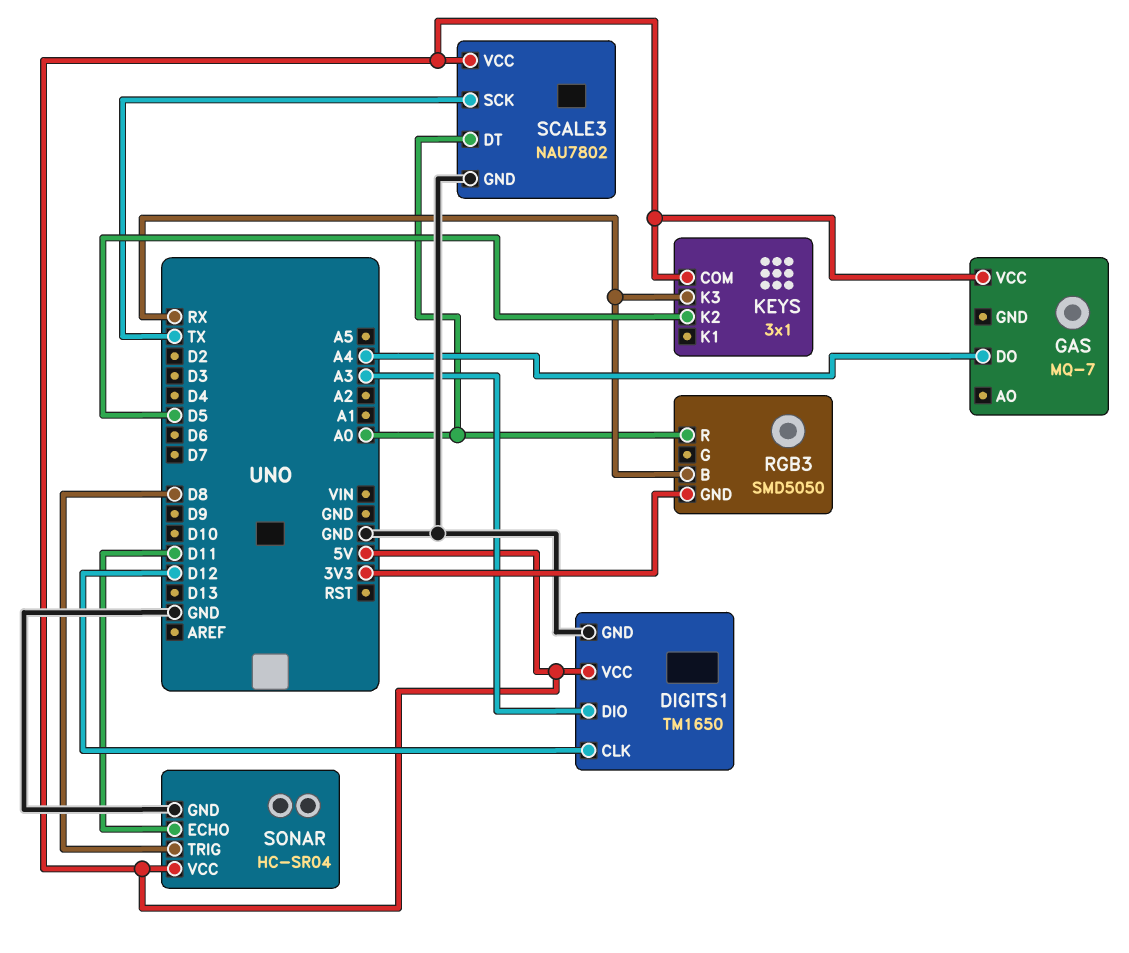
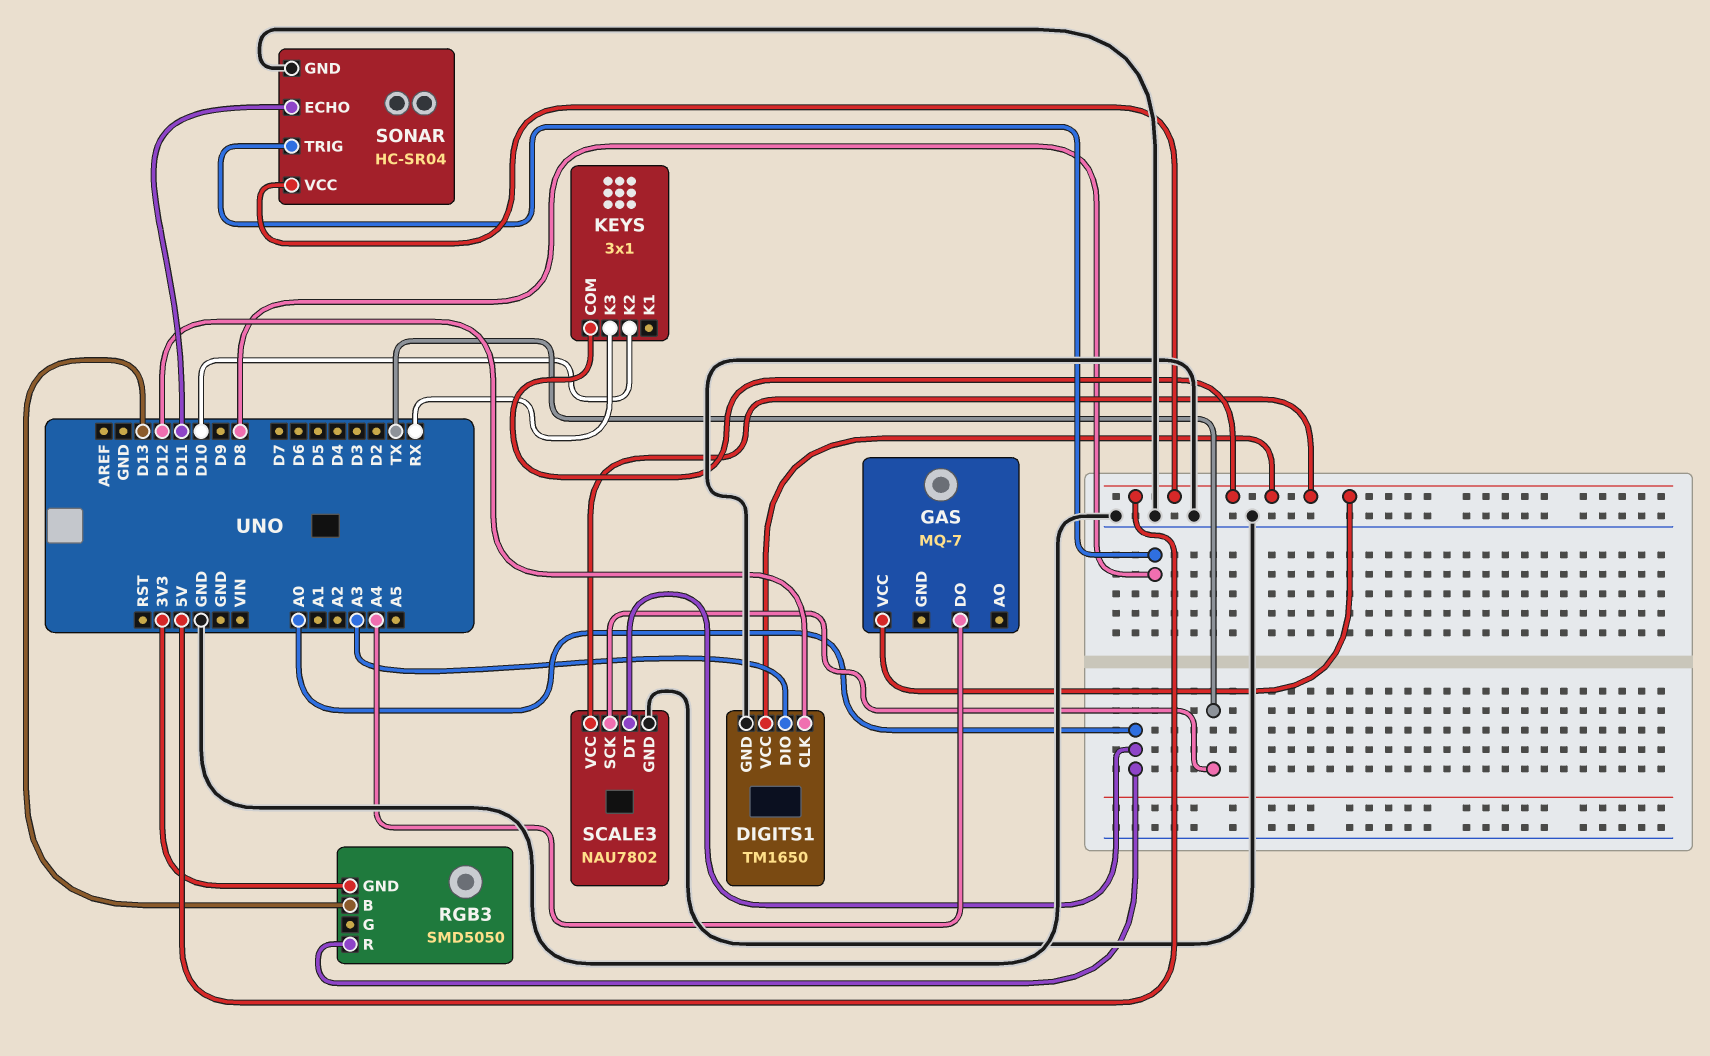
KEYS pin K2: D5 -> D10
RGB3 pin B: RX -> D13

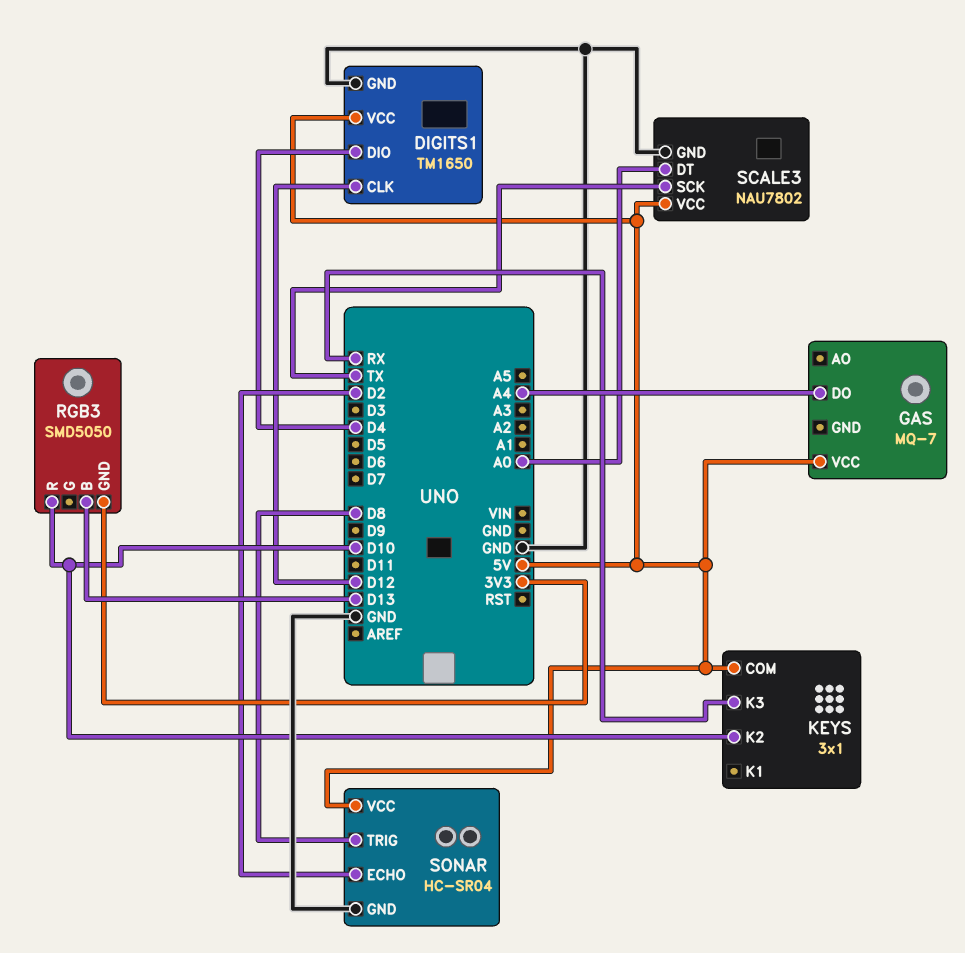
DIGITS1 pin DIO: A3 -> D4
RGB3 pin R: A0 -> D10
SONAR pin ECHO: D11 -> D2

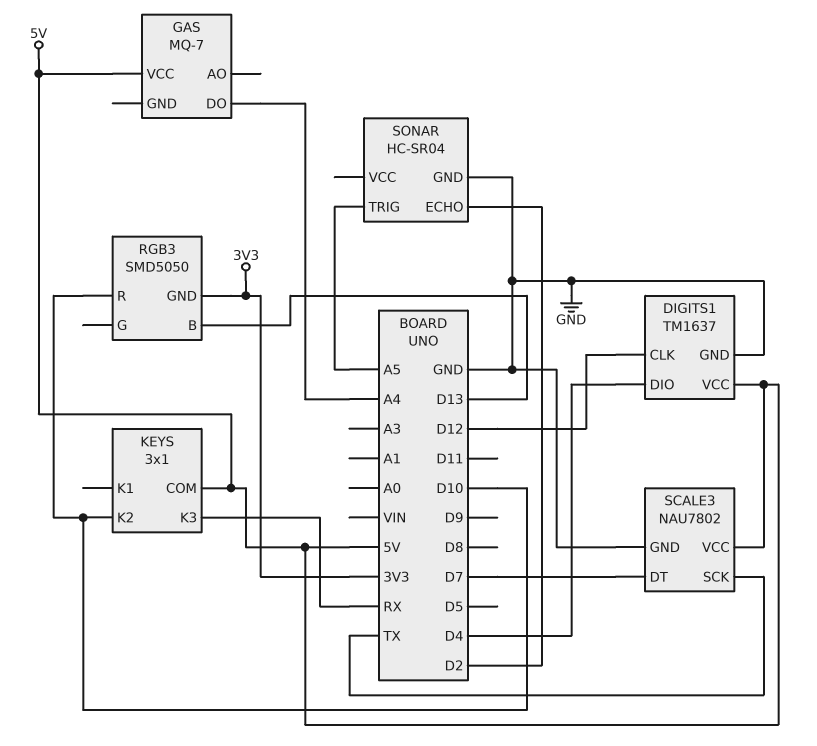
DIGITS1: TM1650 -> TM1637
SCALE3 pin DT: A0 -> D7
SONAR pin TRIG: D8 -> A5
SONAR pin VCC: 5V -> none

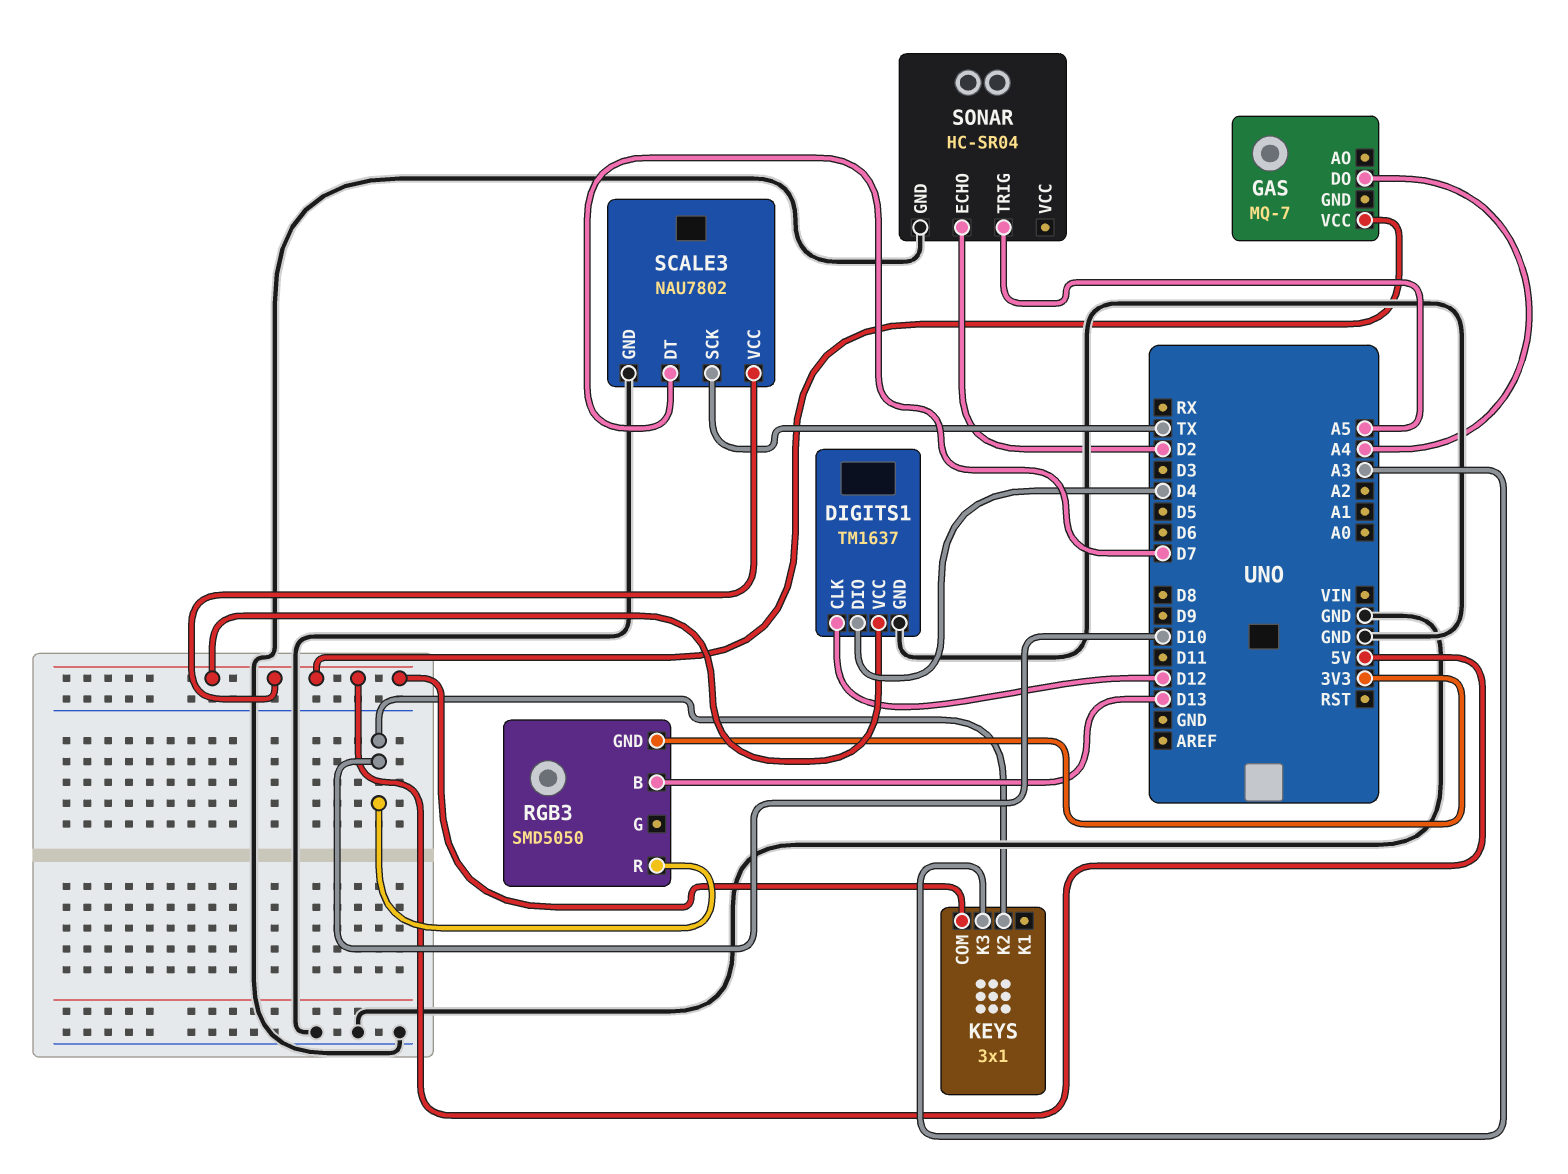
KEYS pin K3: RX -> A3

